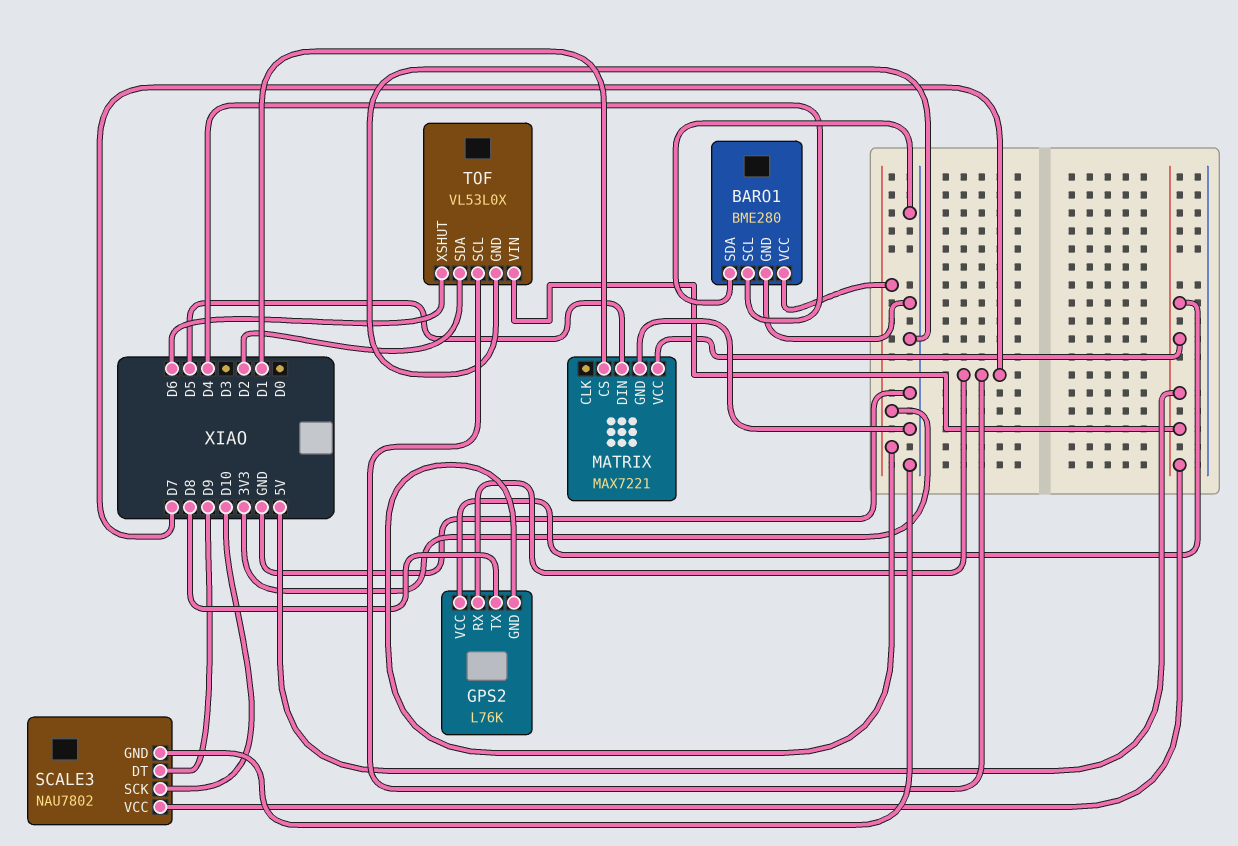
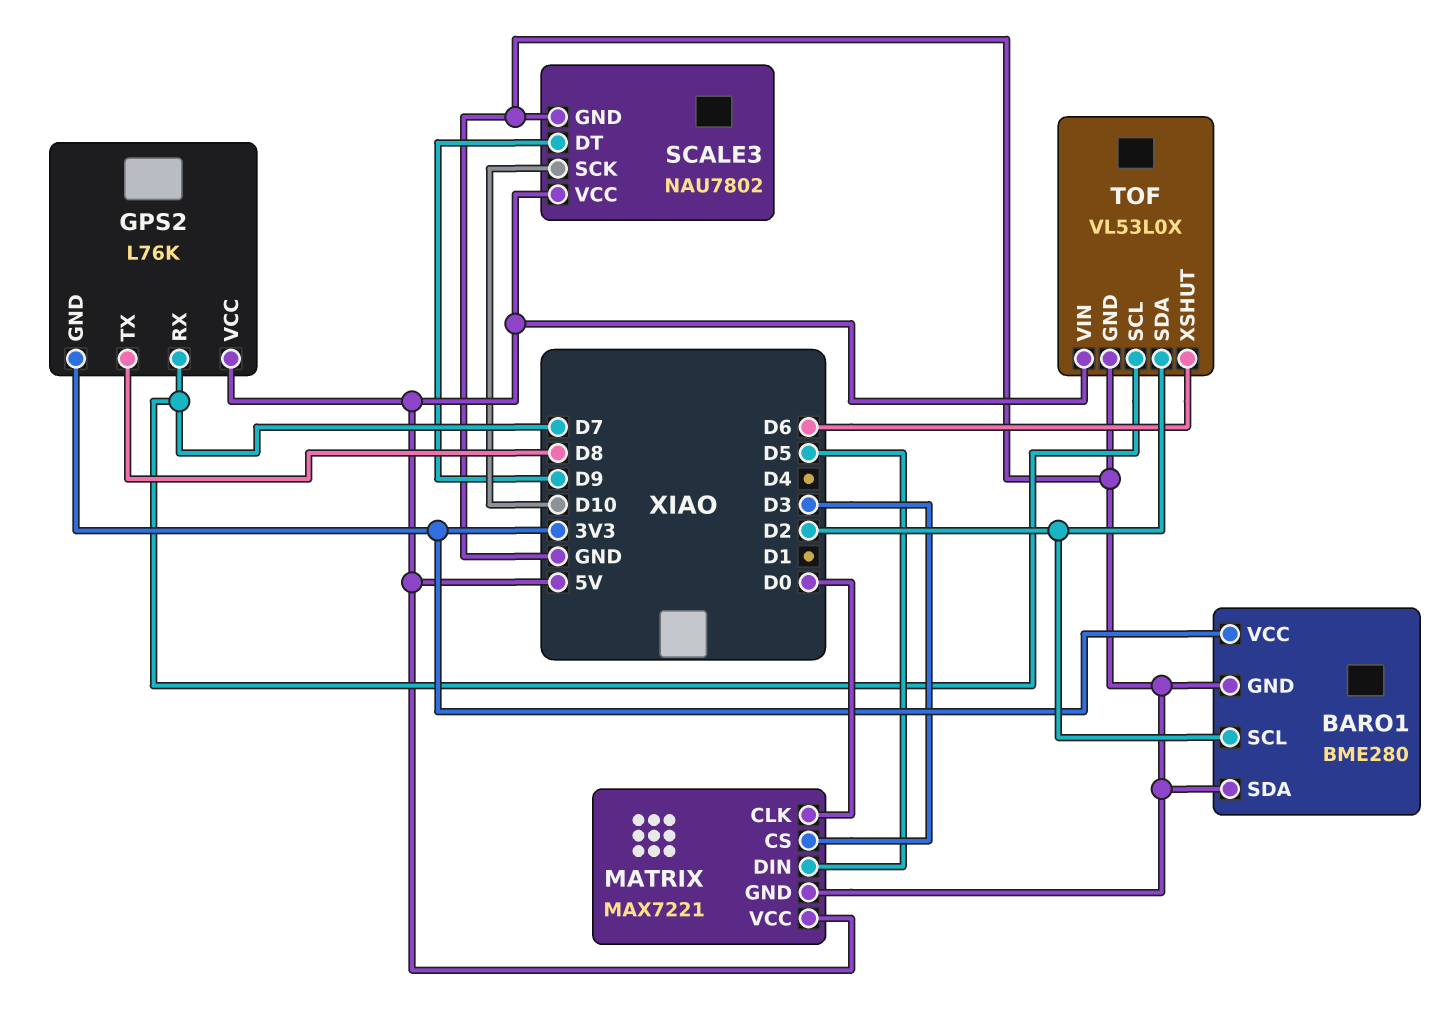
BARO1 pin SCL: D4 -> D2
MATRIX pin CLK: none -> D0
MATRIX pin CS: D1 -> D3

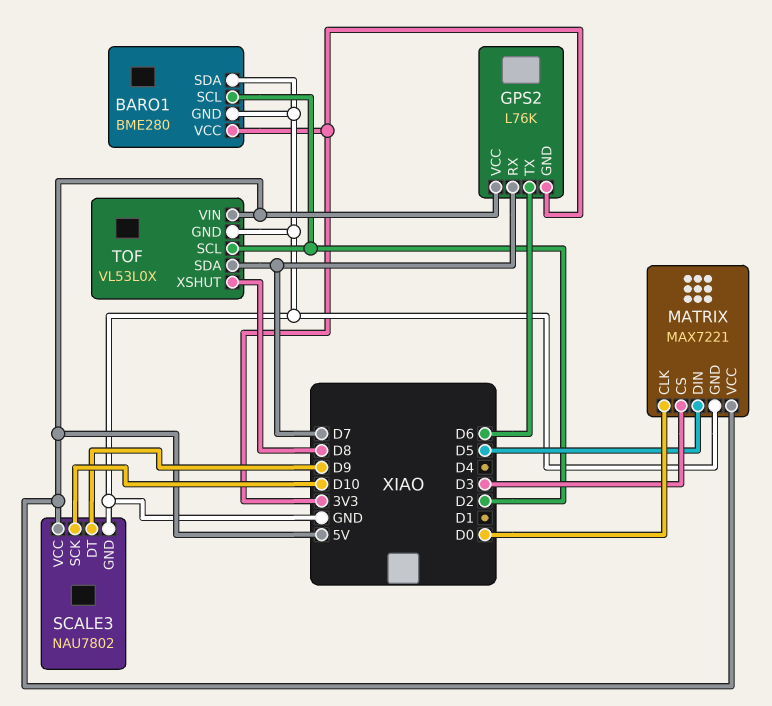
GPS2 pin TX: D8 -> D6
TOF pin SCL: D7 -> D2
TOF pin SDA: D2 -> D7
TOF pin XSHUT: D6 -> D8

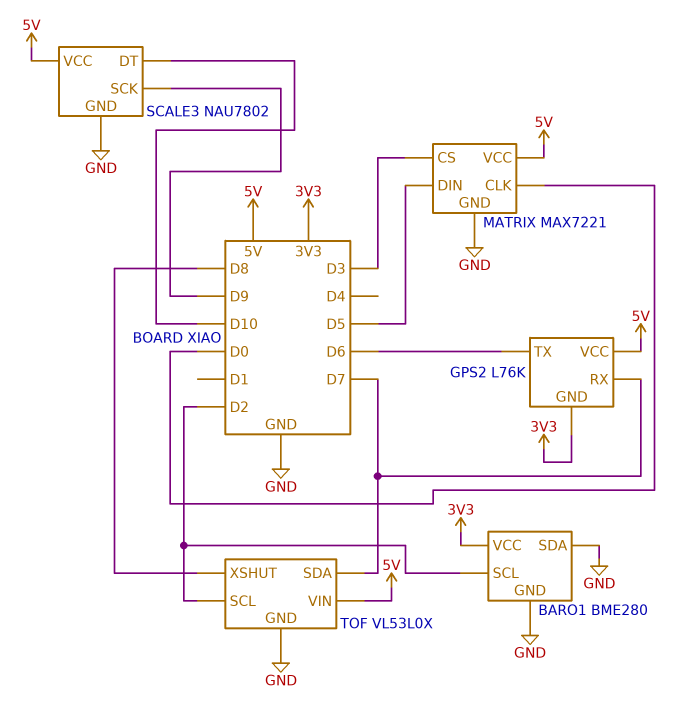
SCALE3 pin DT: D9 -> D10
SCALE3 pin SCK: D10 -> D9

